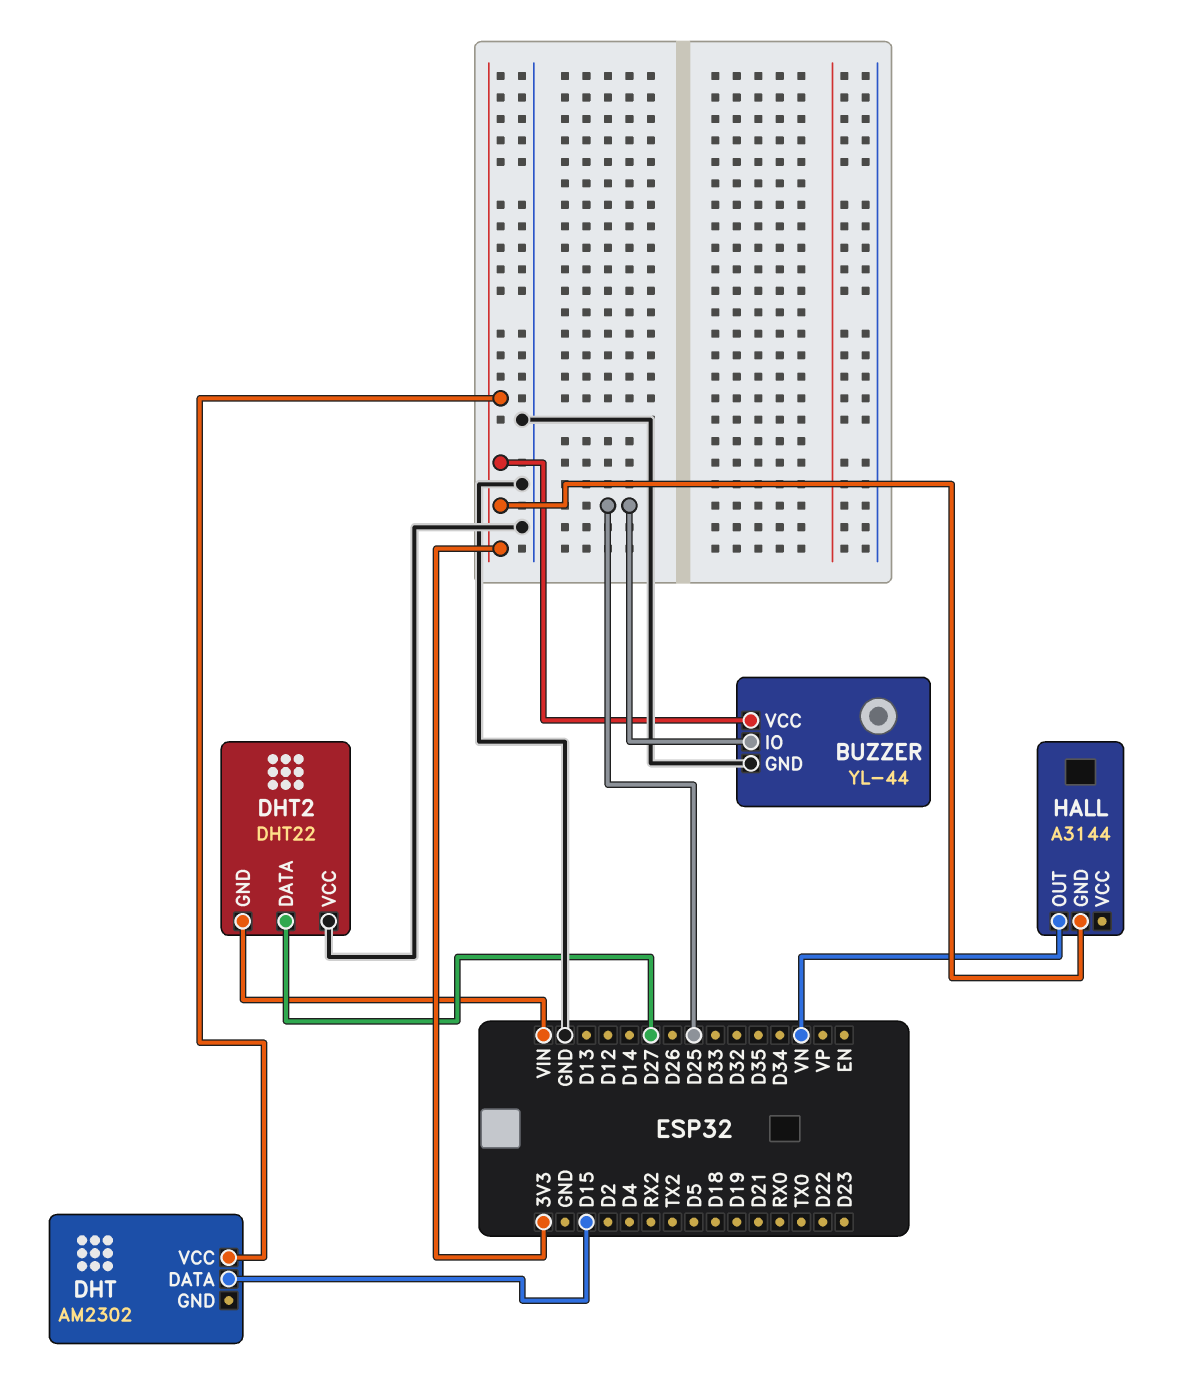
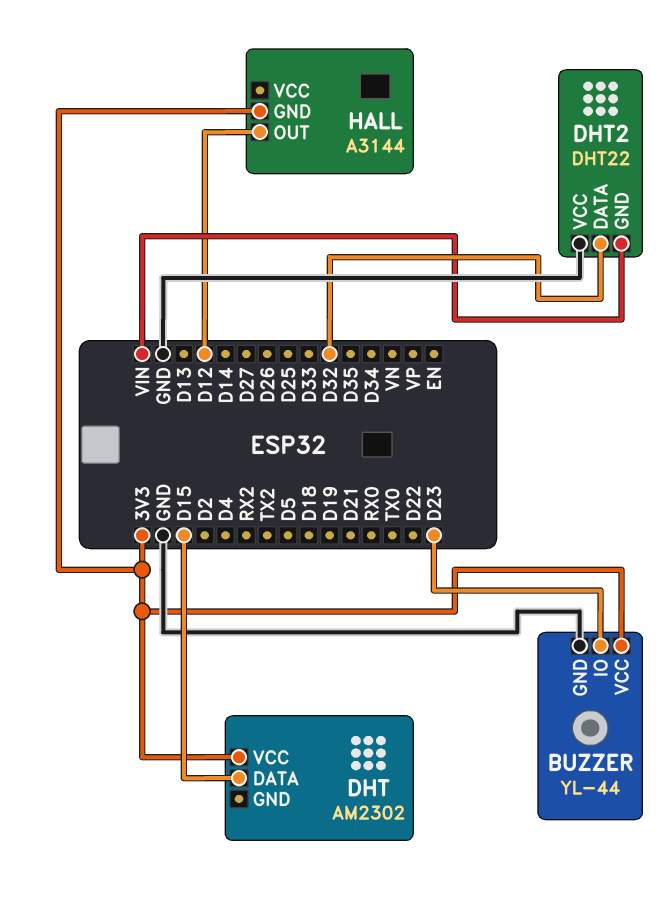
BUZZER pin IO: D25 -> D23
DHT2 pin DATA: D27 -> D32
HALL pin OUT: VN -> D12

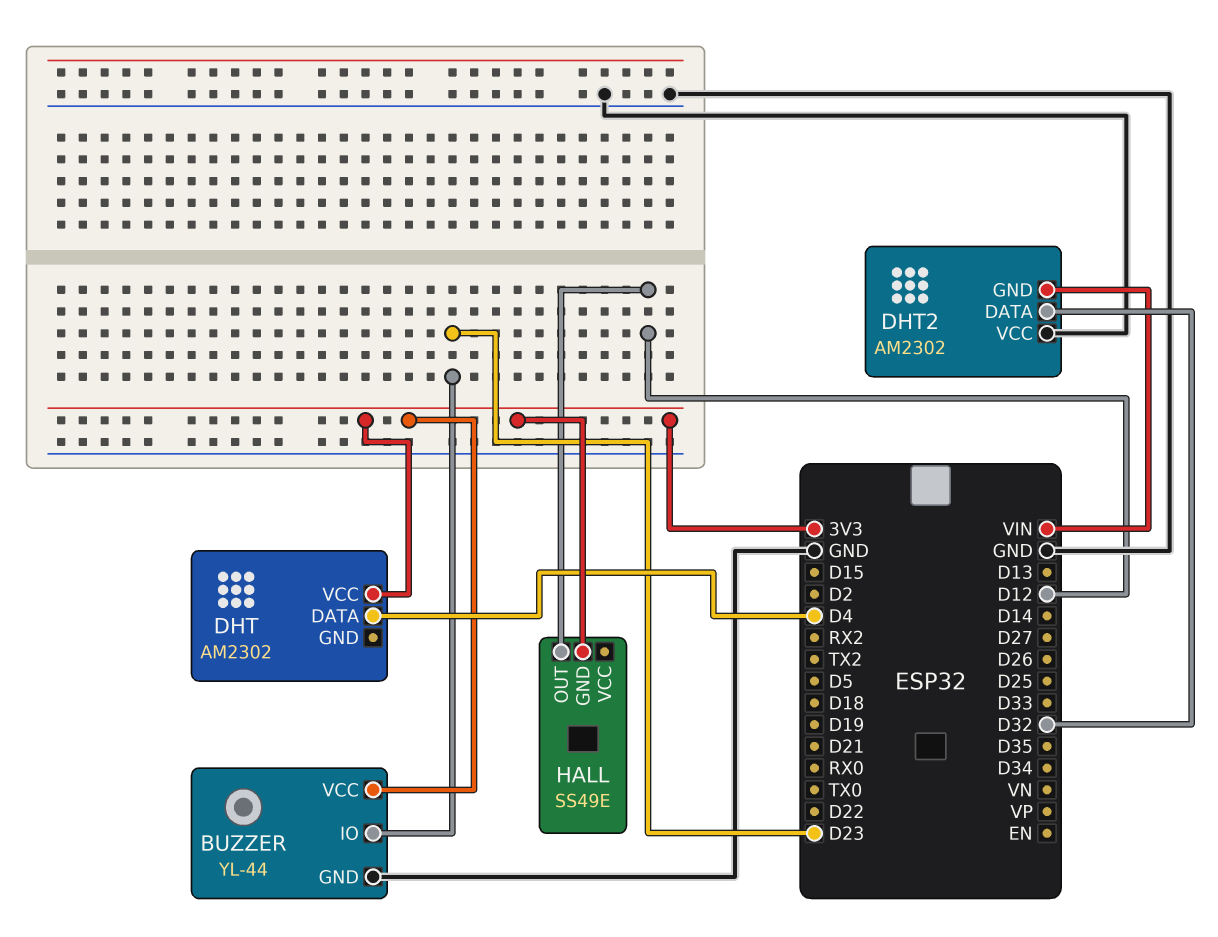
DHT pin DATA: D15 -> D4
DHT2: DHT22 -> AM2302
HALL: A3144 -> SS49E

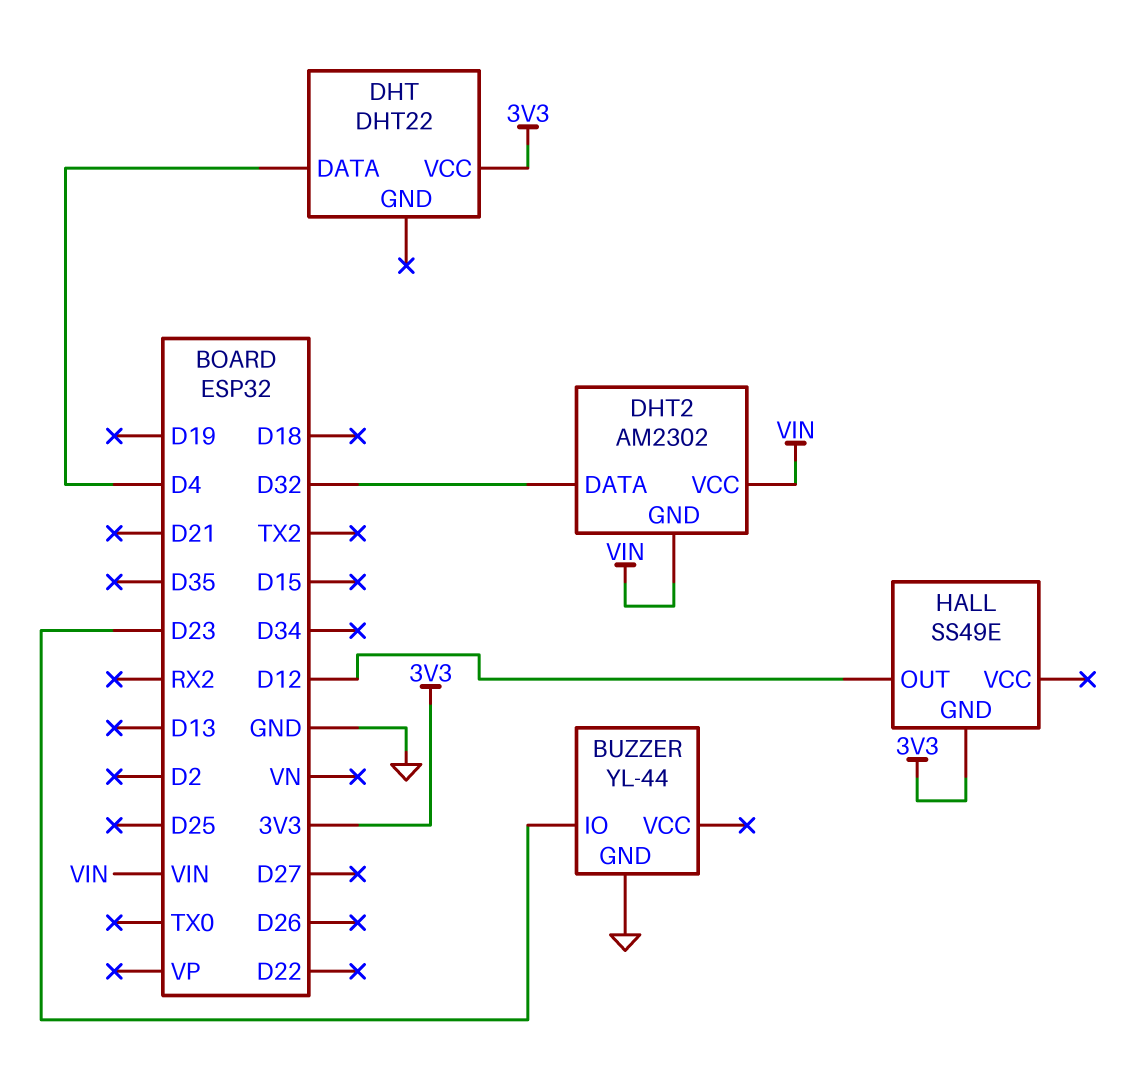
BUZZER pin VCC: 3V3 -> none
DHT: AM2302 -> DHT22
DHT2 pin VCC: GND -> VIN

